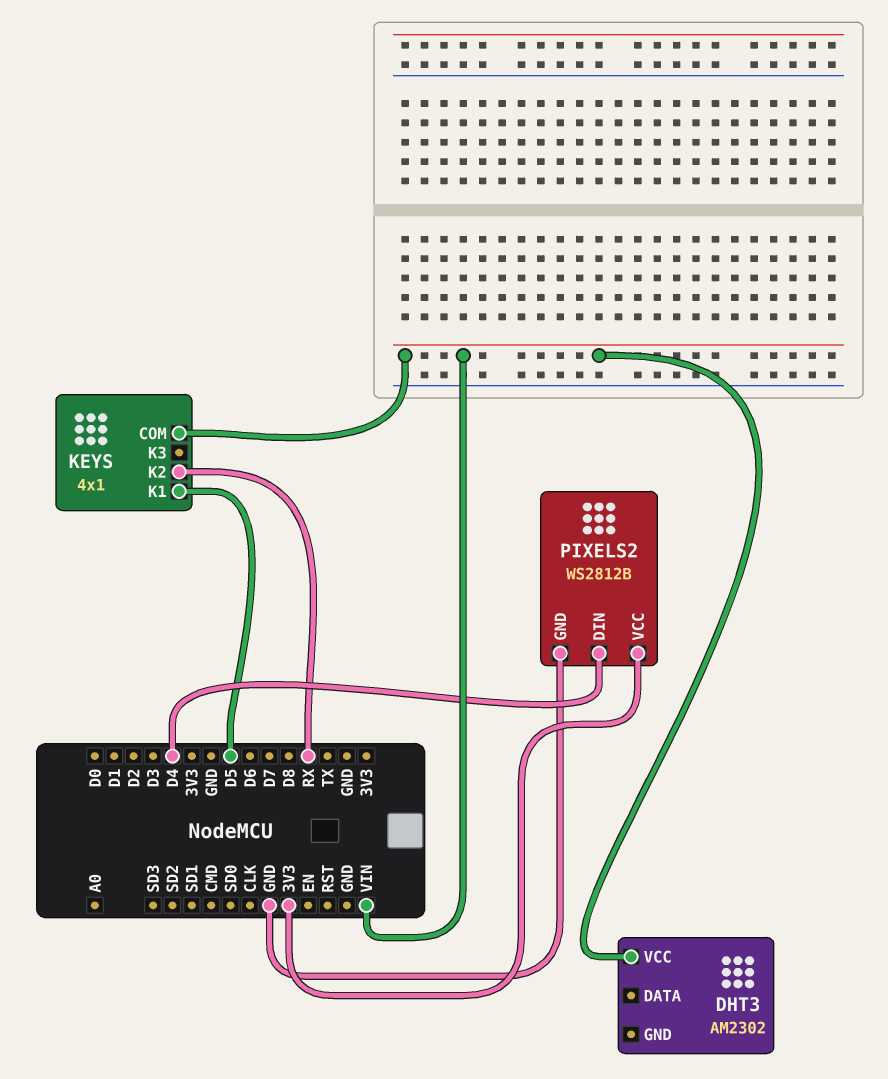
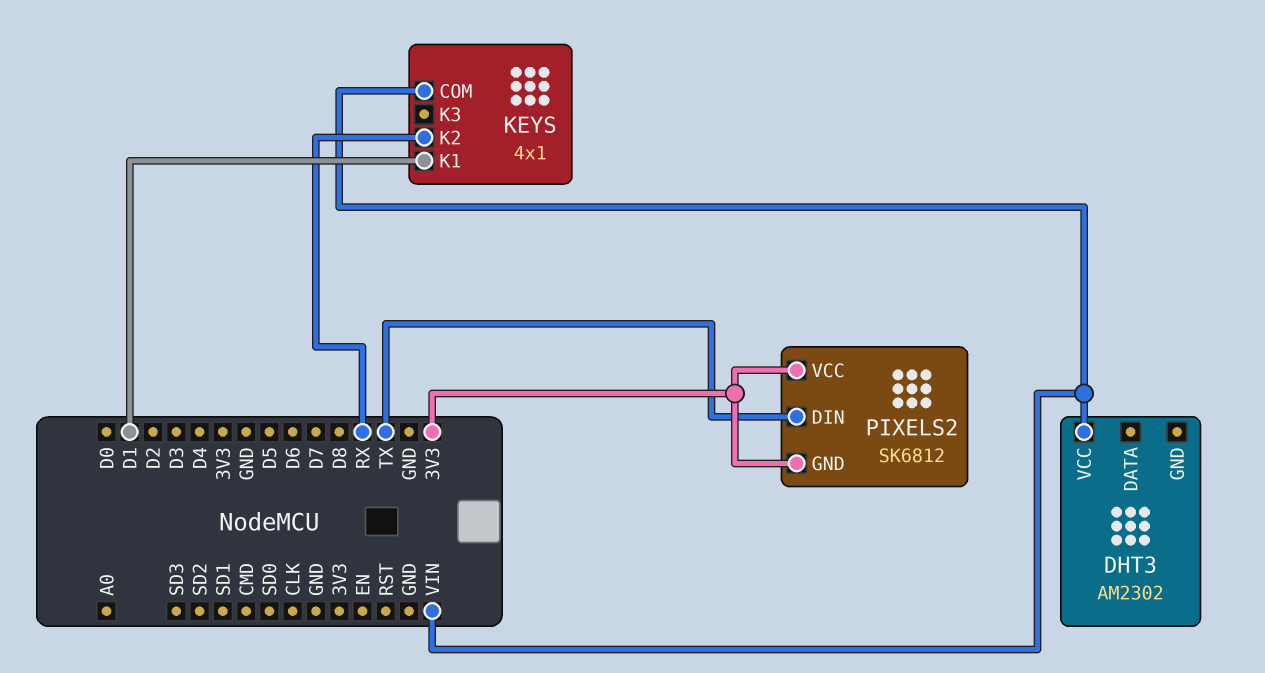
KEYS pin K1: D5 -> D1
PIXELS2: WS2812B -> SK6812
PIXELS2 pin DIN: D4 -> TX
PIXELS2 pin GND: GND -> 3V3

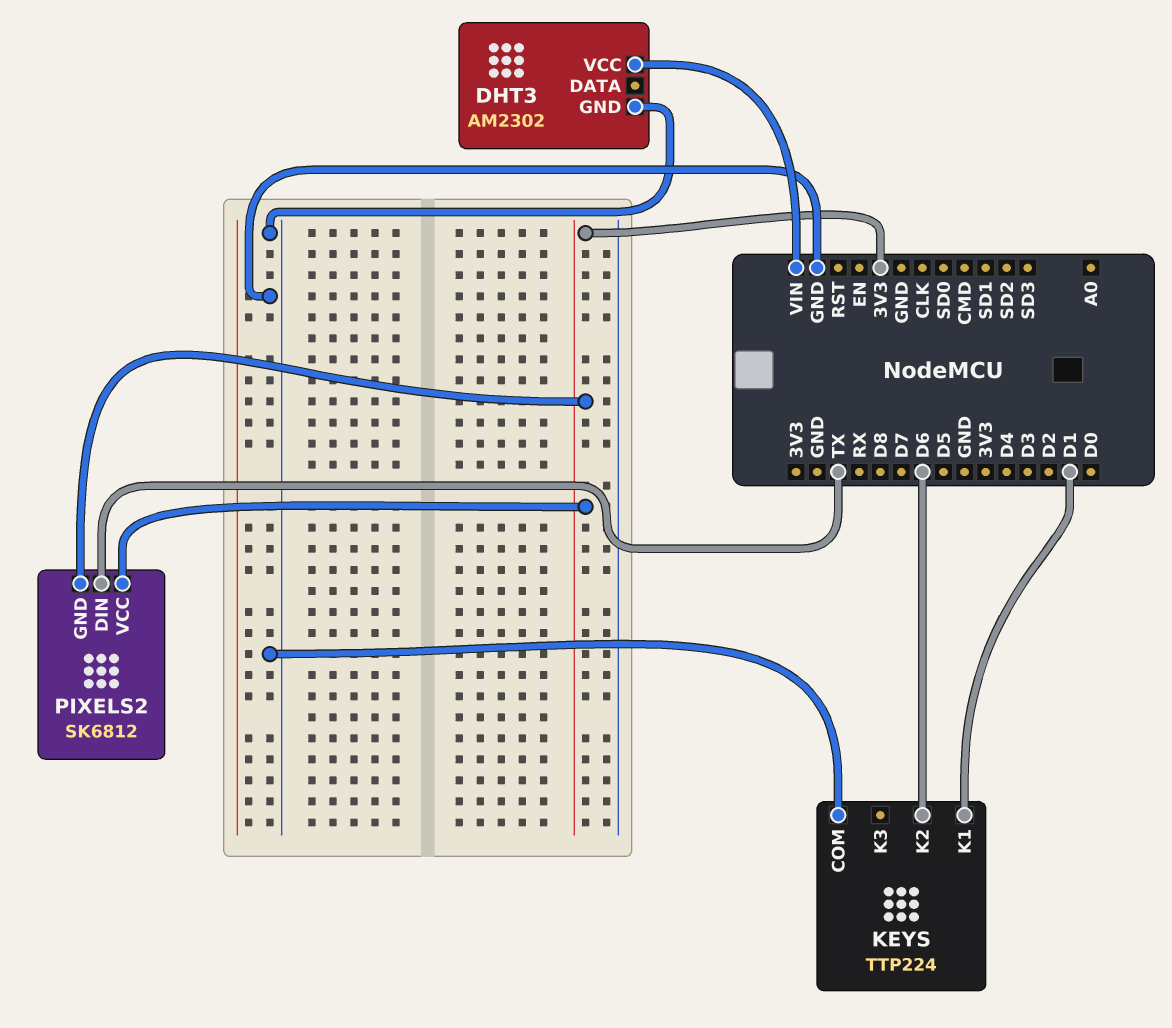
DHT3 pin GND: none -> GND
KEYS: 4x1 -> TTP224
KEYS pin COM: VIN -> GND
KEYS pin K2: RX -> D6

